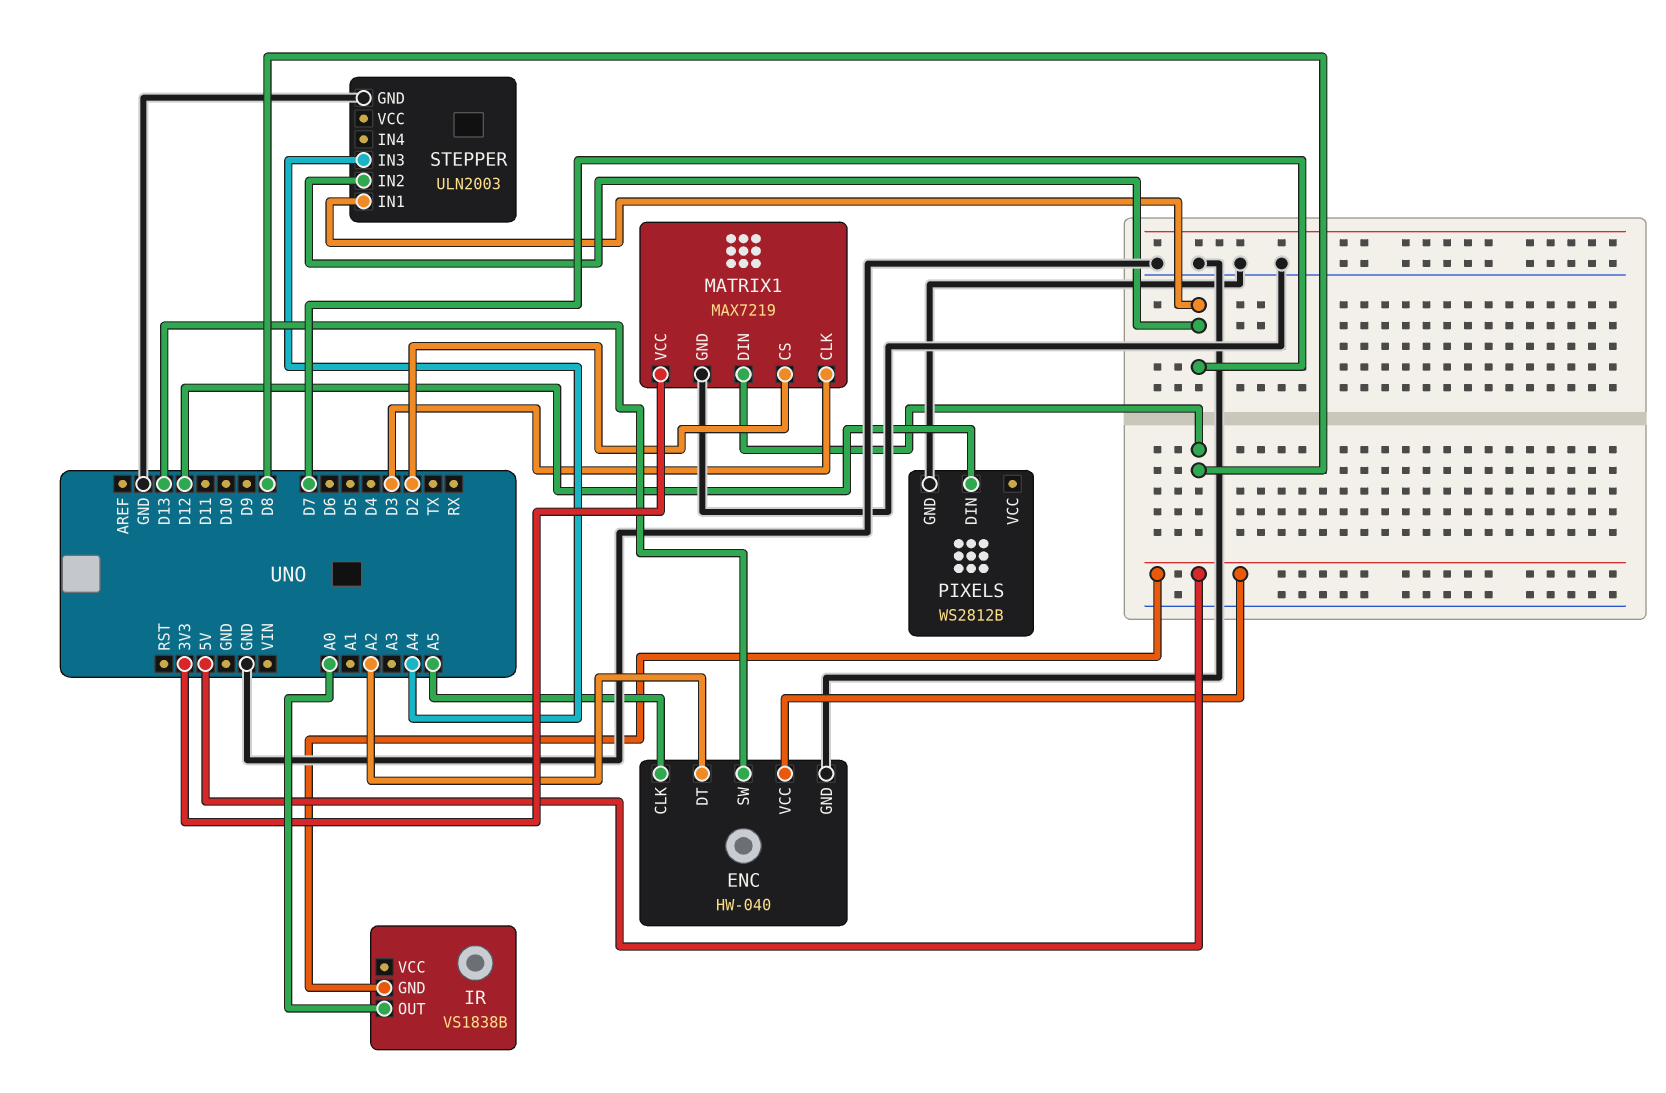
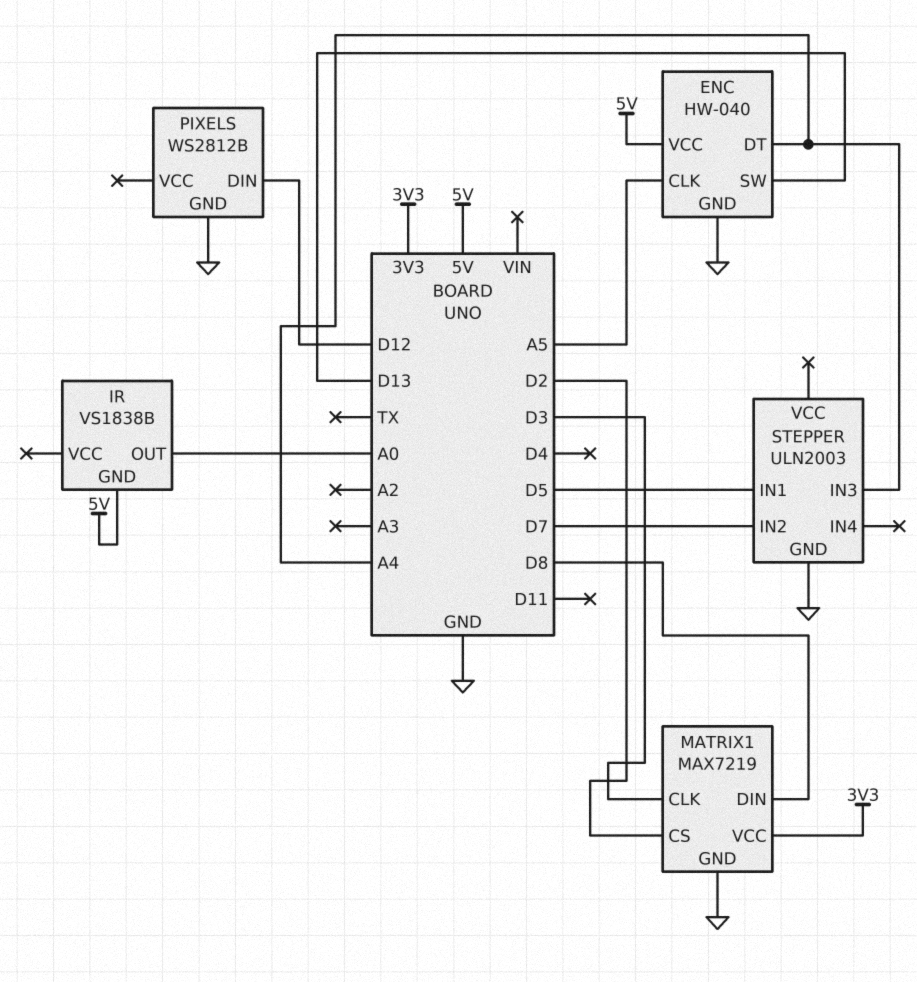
ENC pin DT: A2 -> A4
STEPPER pin IN1: D7 -> D5

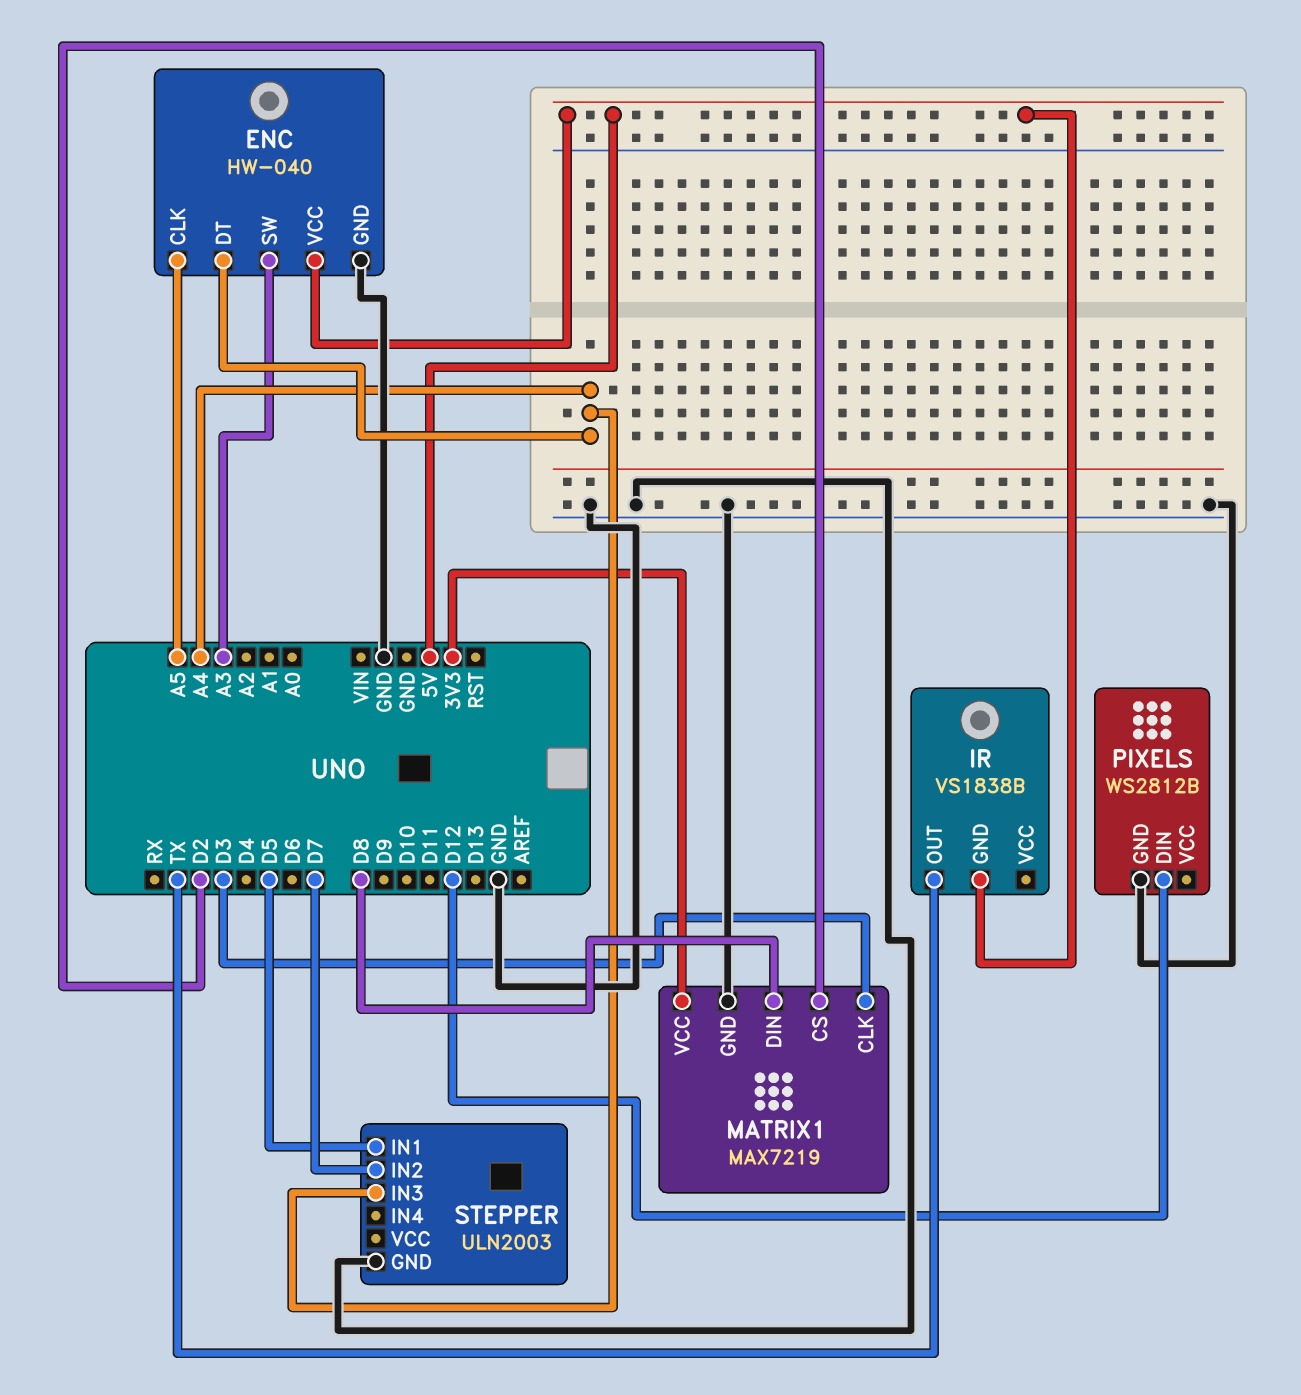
ENC pin SW: D13 -> A3
IR pin OUT: A0 -> TX

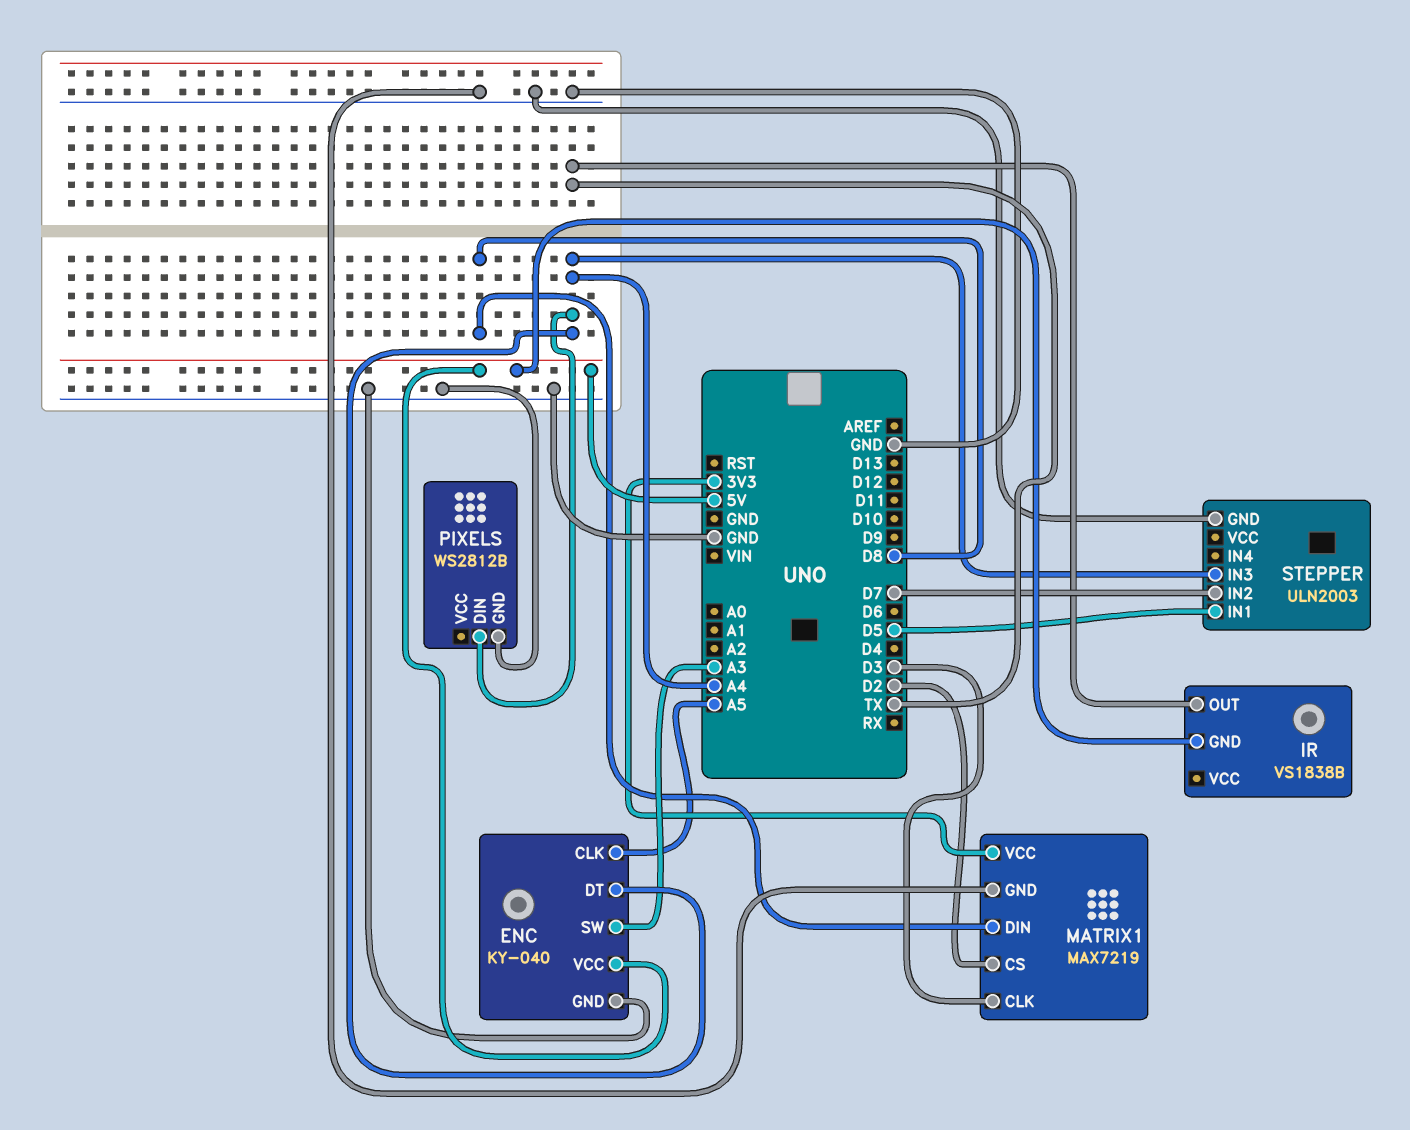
ENC: HW-040 -> KY-040
PIXELS pin DIN: D12 -> A4

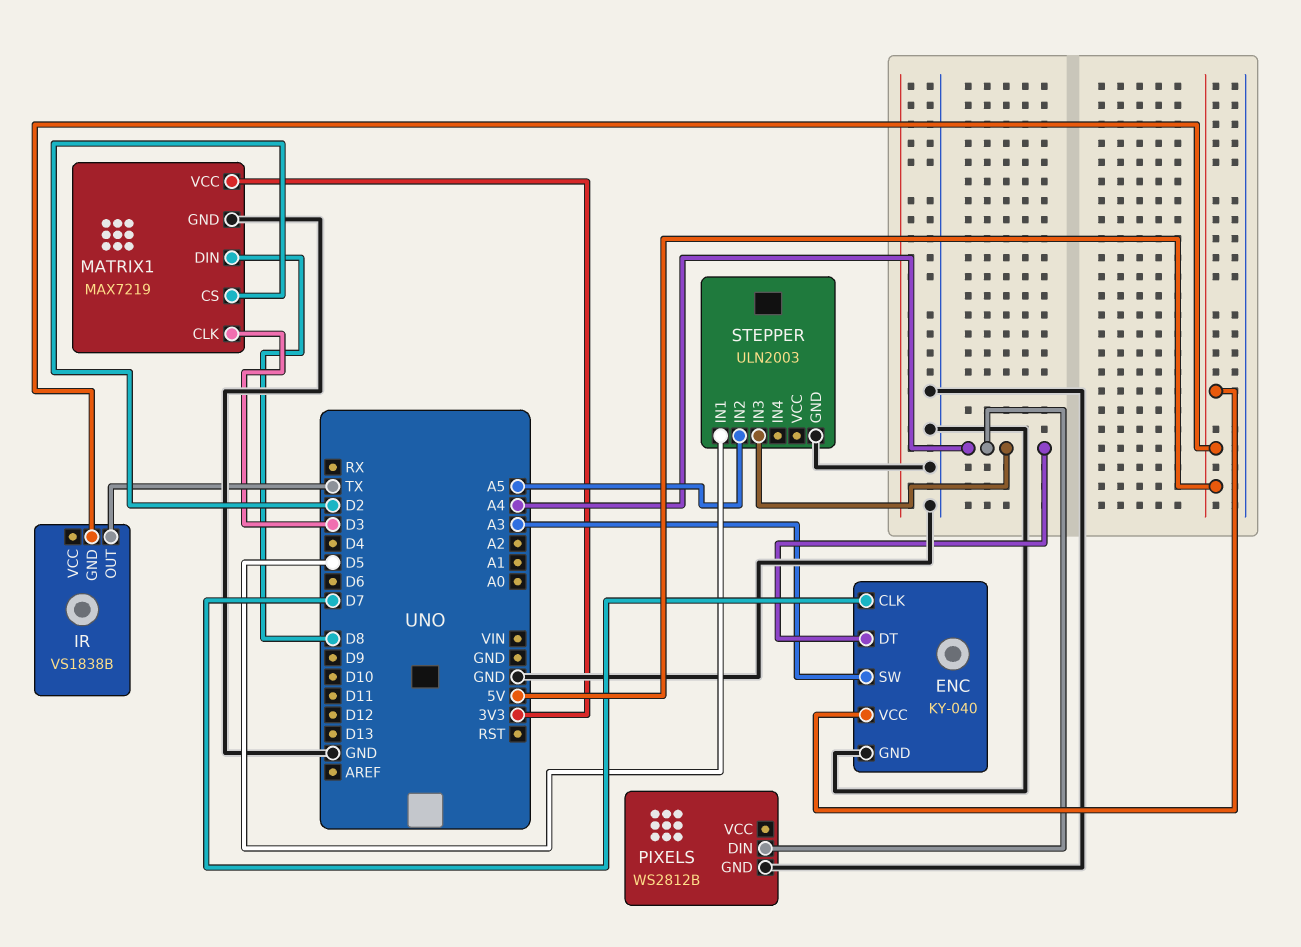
ENC pin CLK: A5 -> D7
STEPPER pin IN2: D7 -> A5

